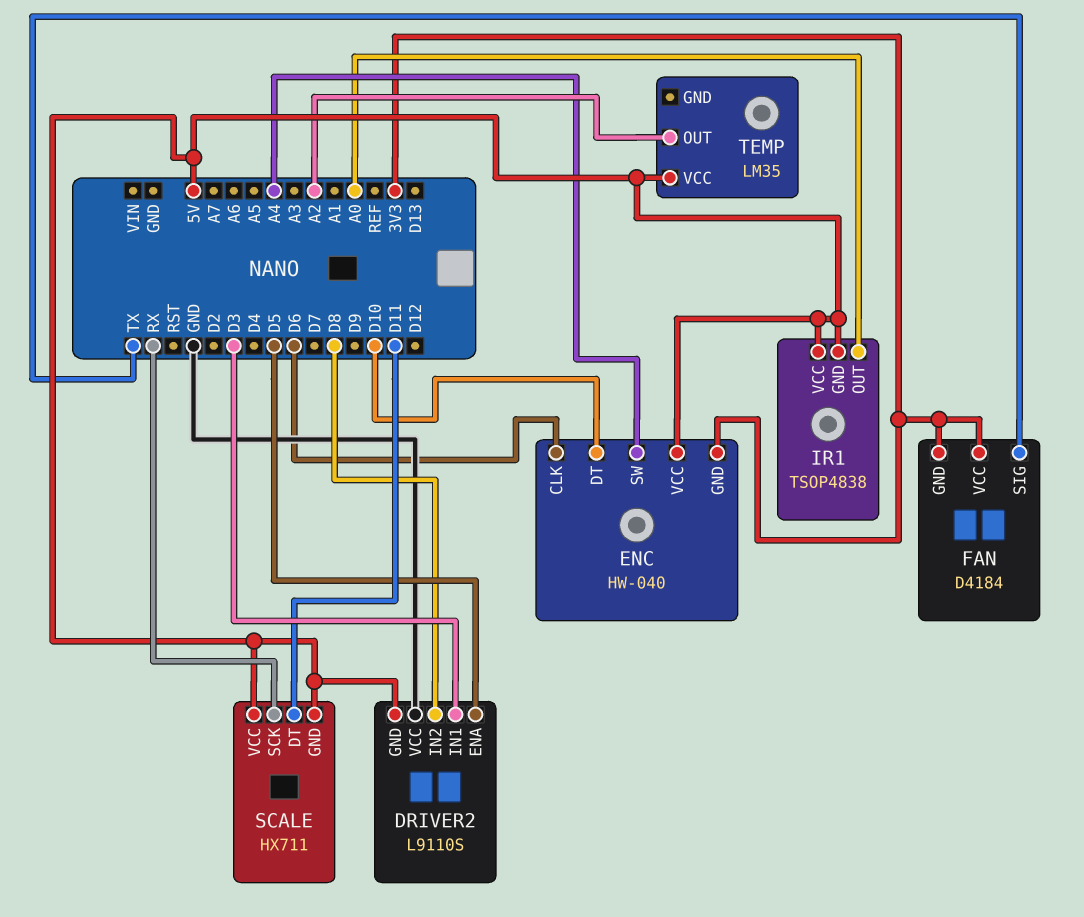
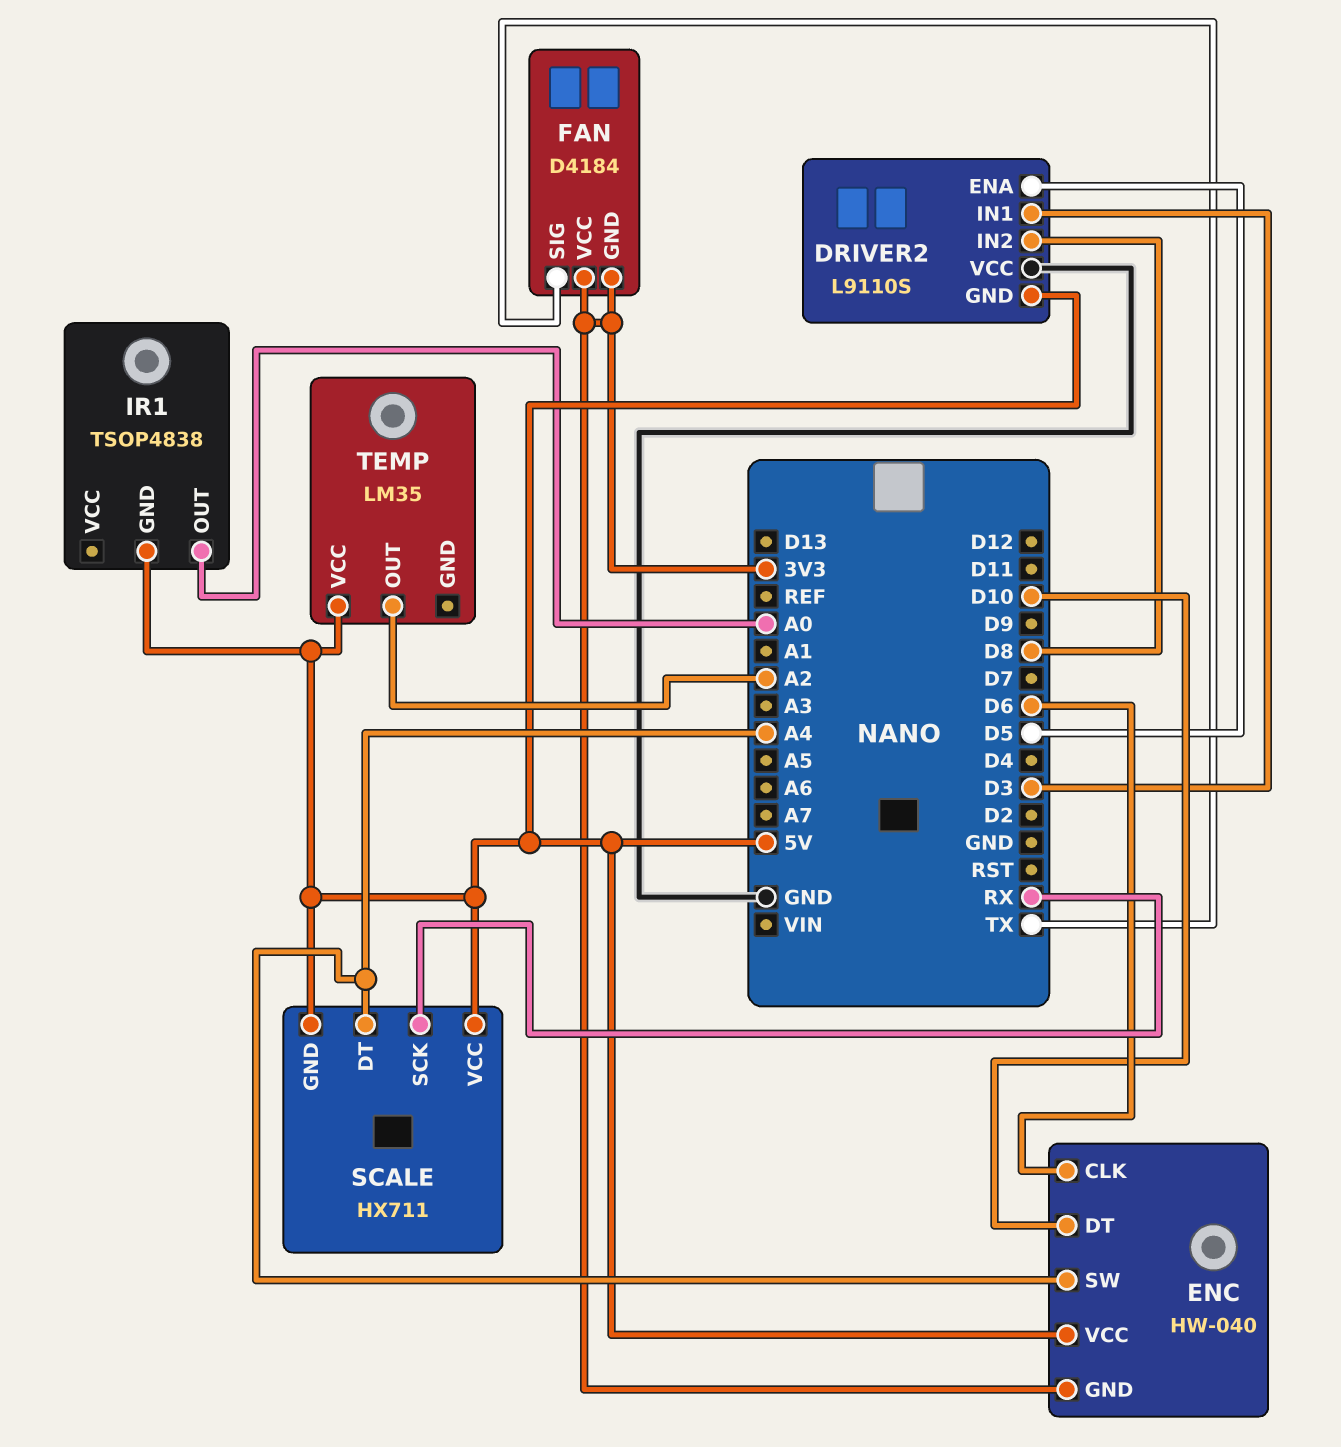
IR1 pin VCC: 5V -> none
SCALE pin DT: D11 -> A4

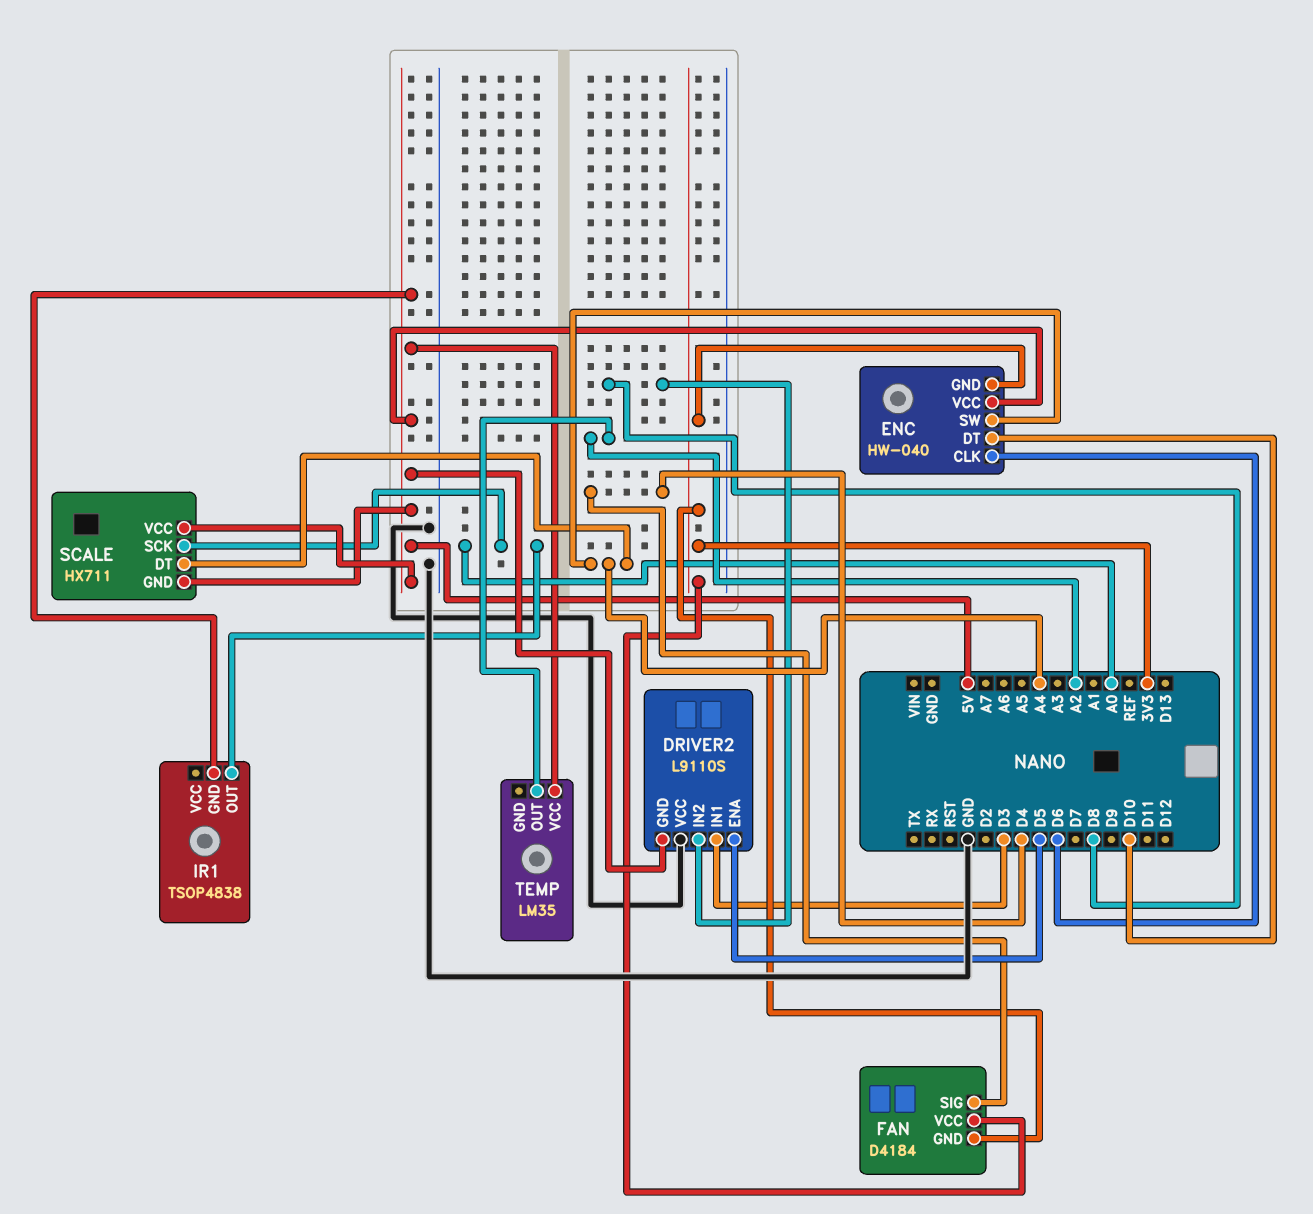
FAN pin SIG: TX -> D4
SCALE pin SCK: RX -> A0

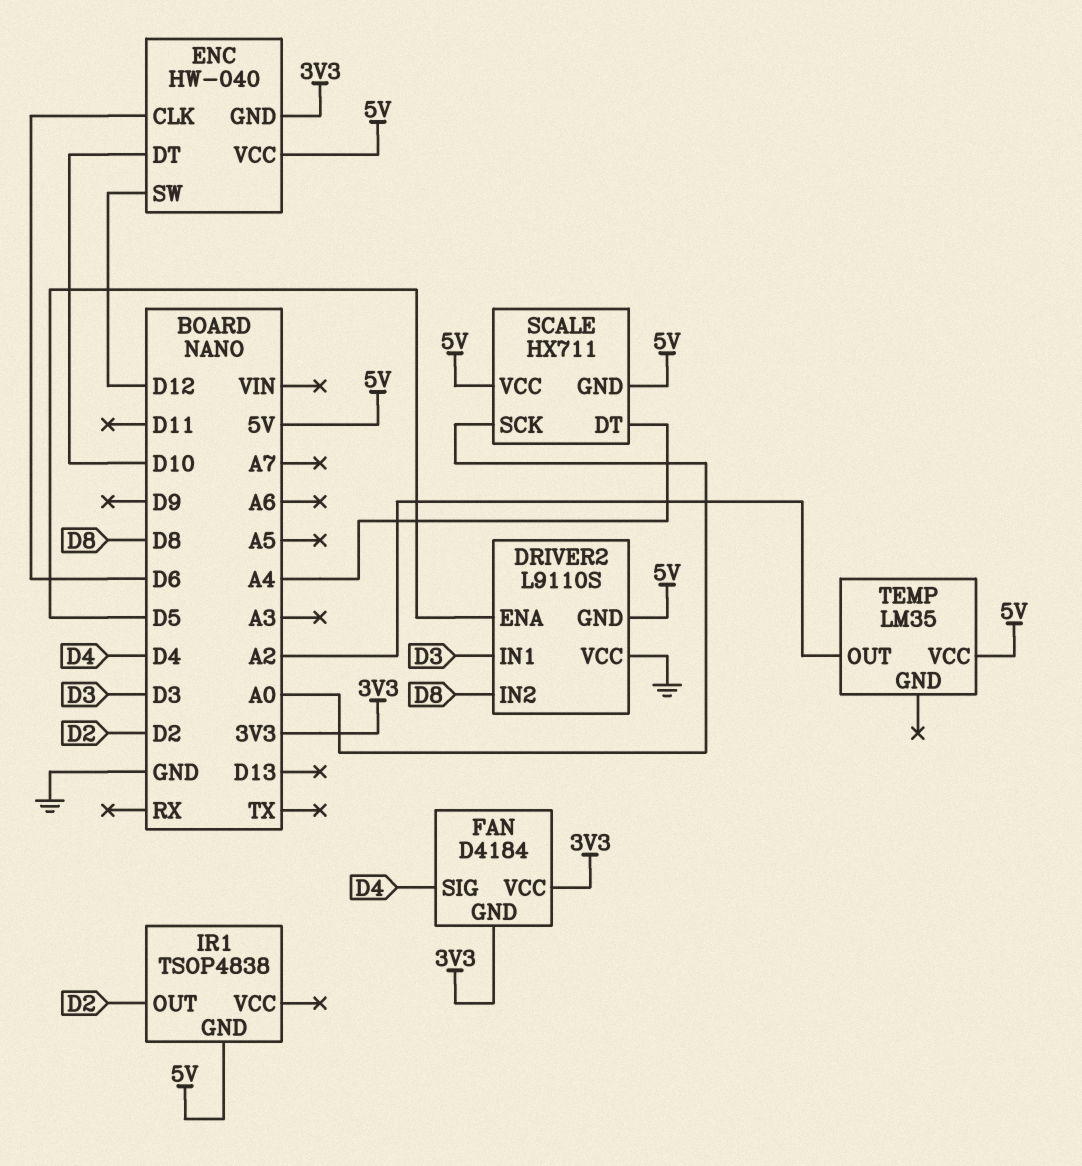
ENC pin SW: A4 -> D12
IR1 pin OUT: A0 -> D2

